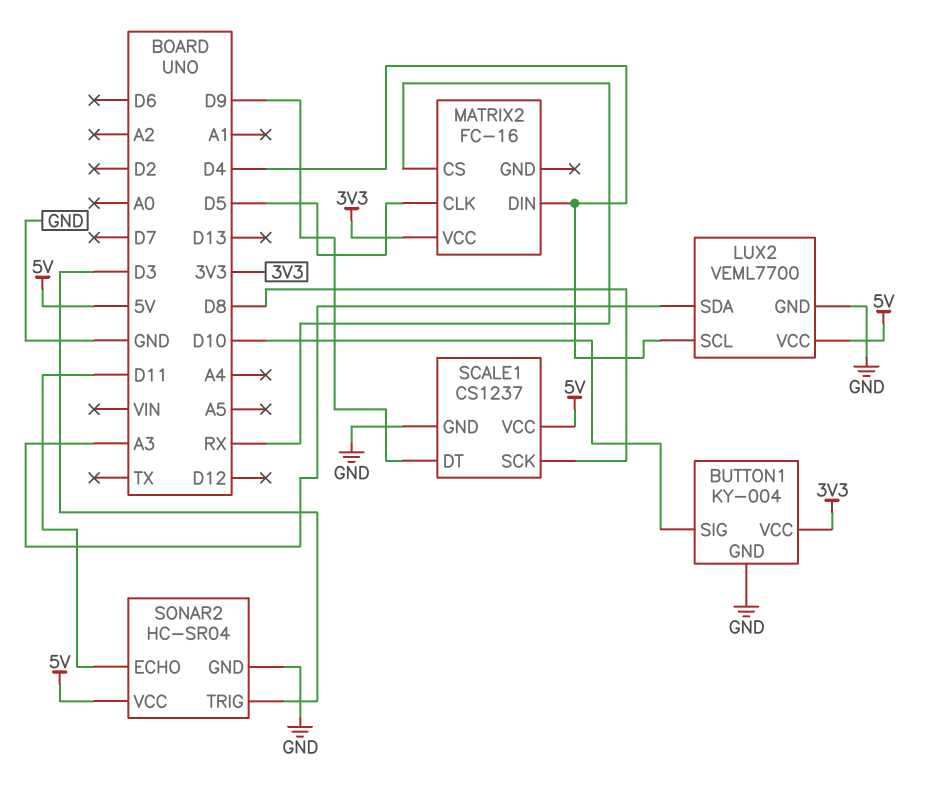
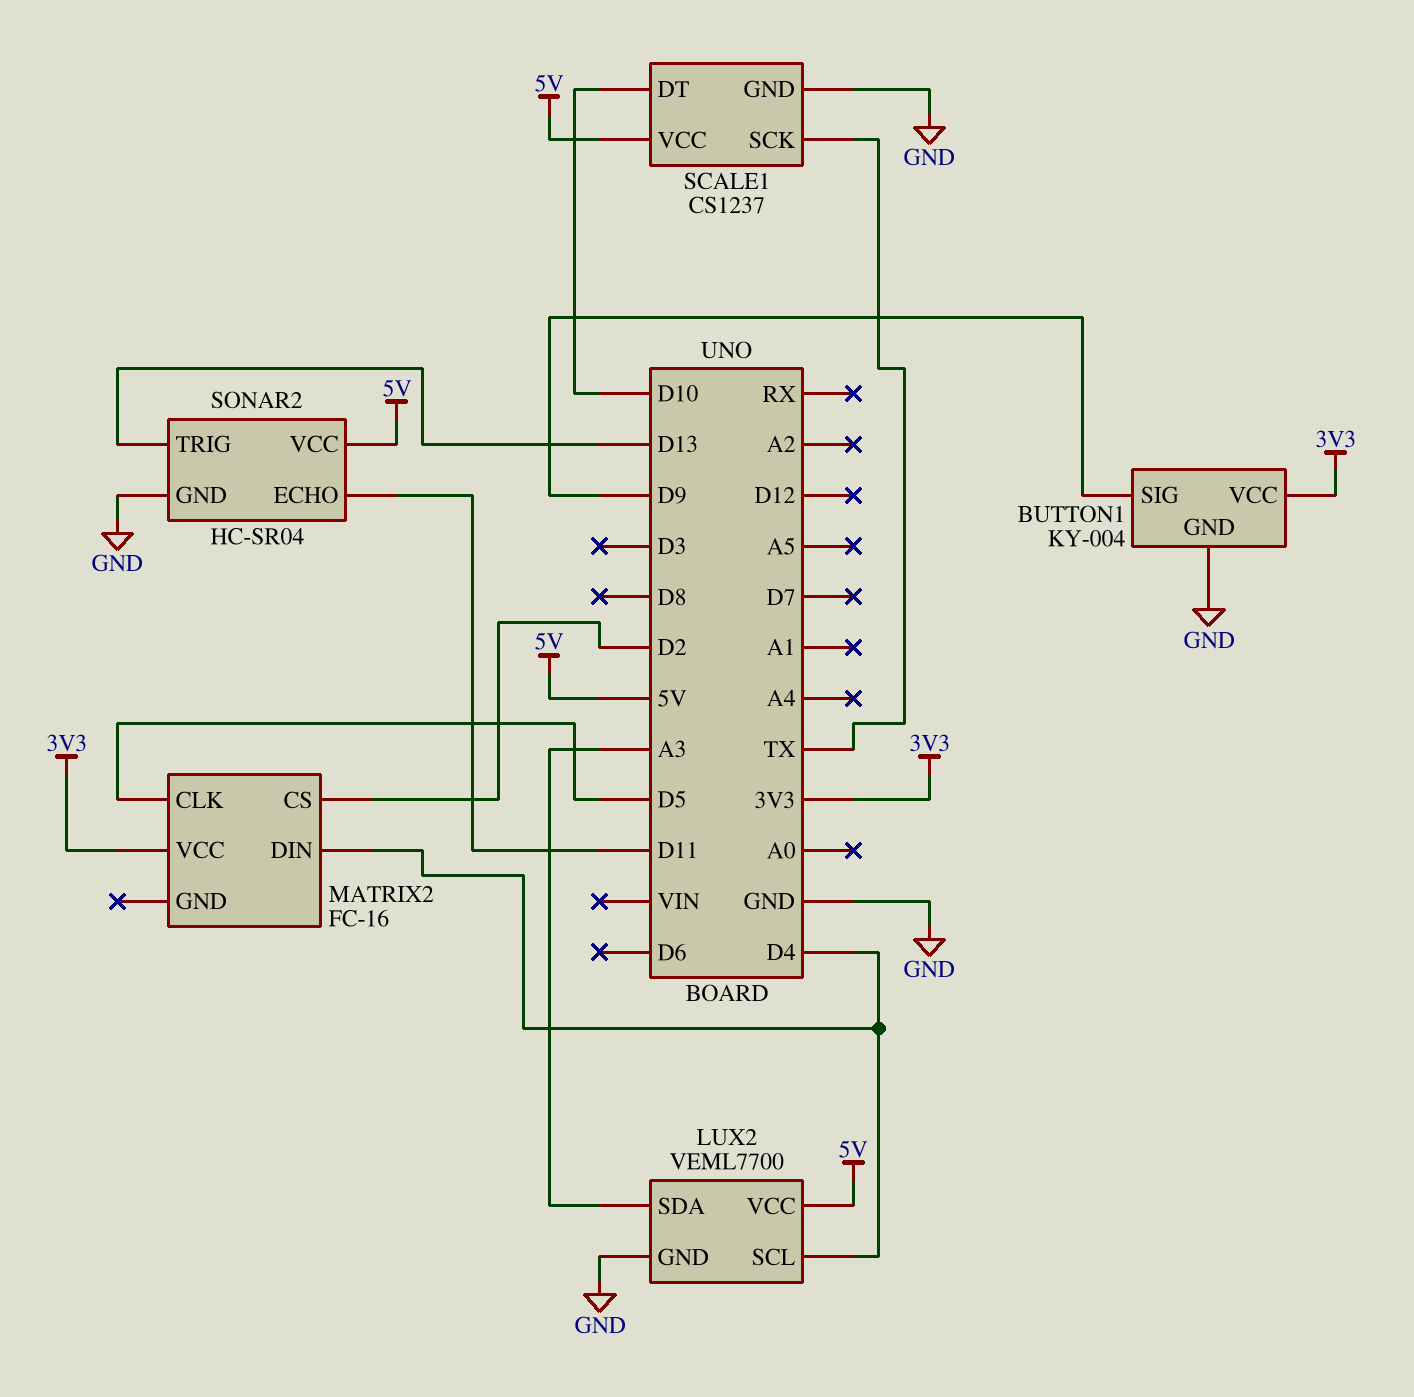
BUTTON1 pin SIG: D10 -> D9
MATRIX2 pin CS: RX -> D2
SCALE1 pin DT: D9 -> D10
SCALE1 pin SCK: D8 -> TX
SONAR2 pin TRIG: D3 -> D13

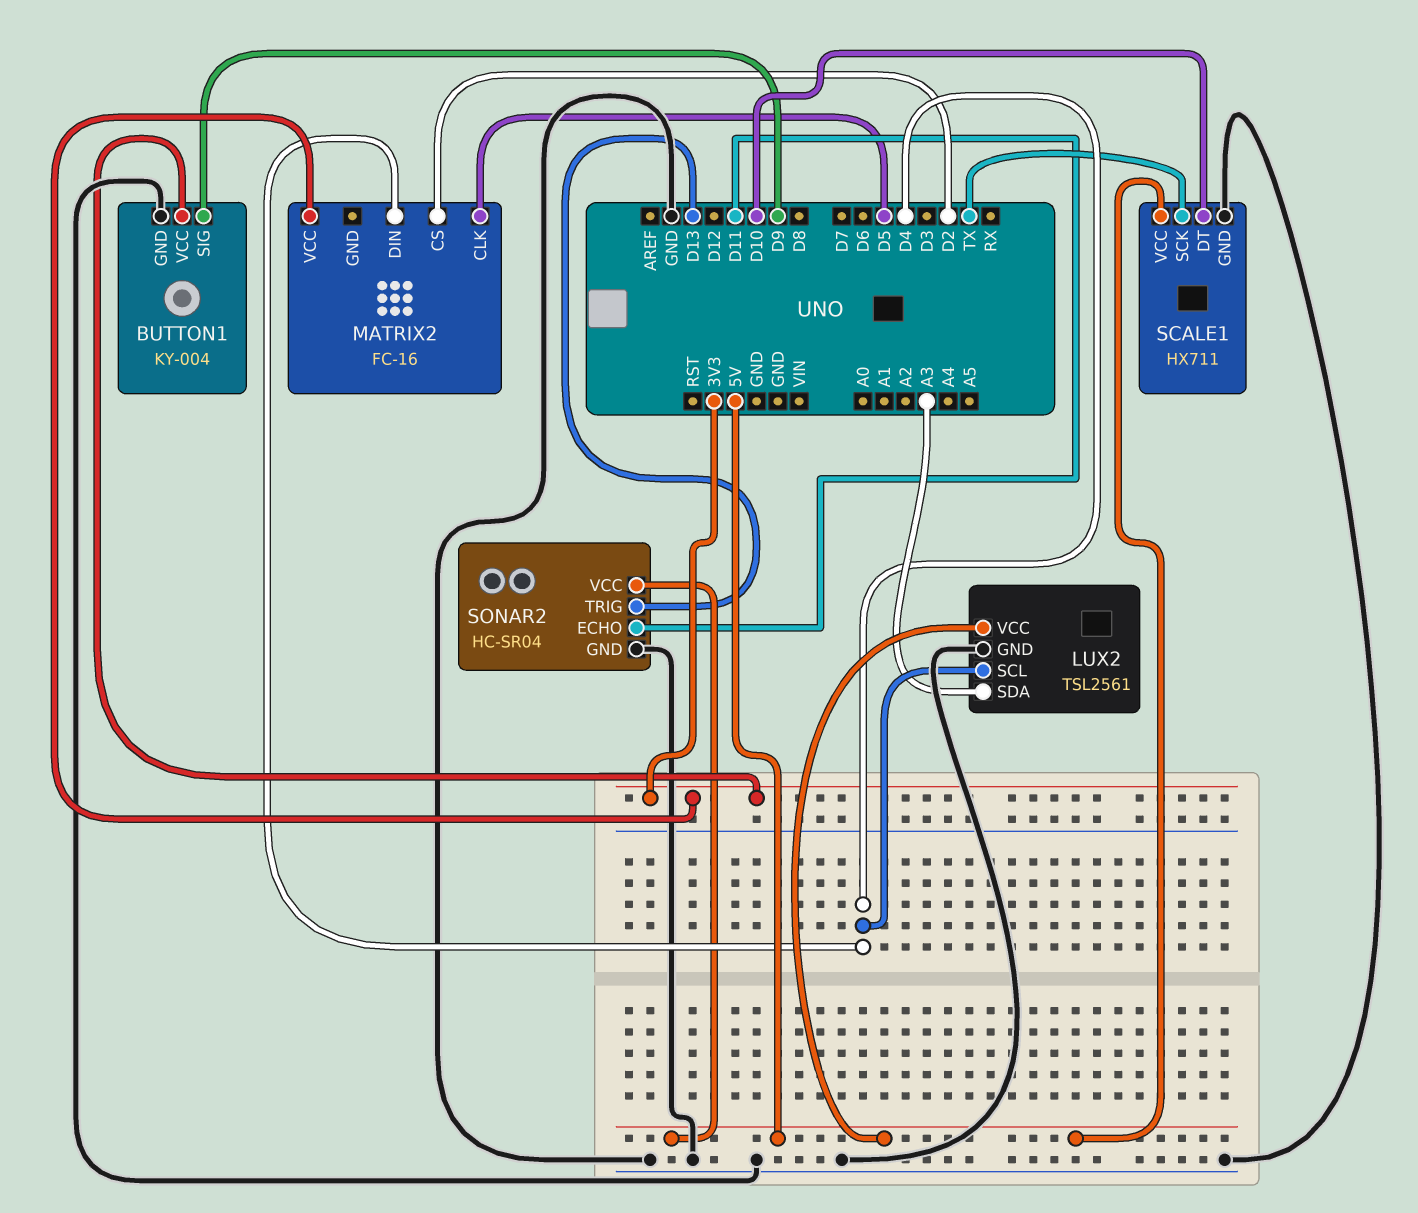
LUX2: VEML7700 -> TSL2561
SCALE1: CS1237 -> HX711

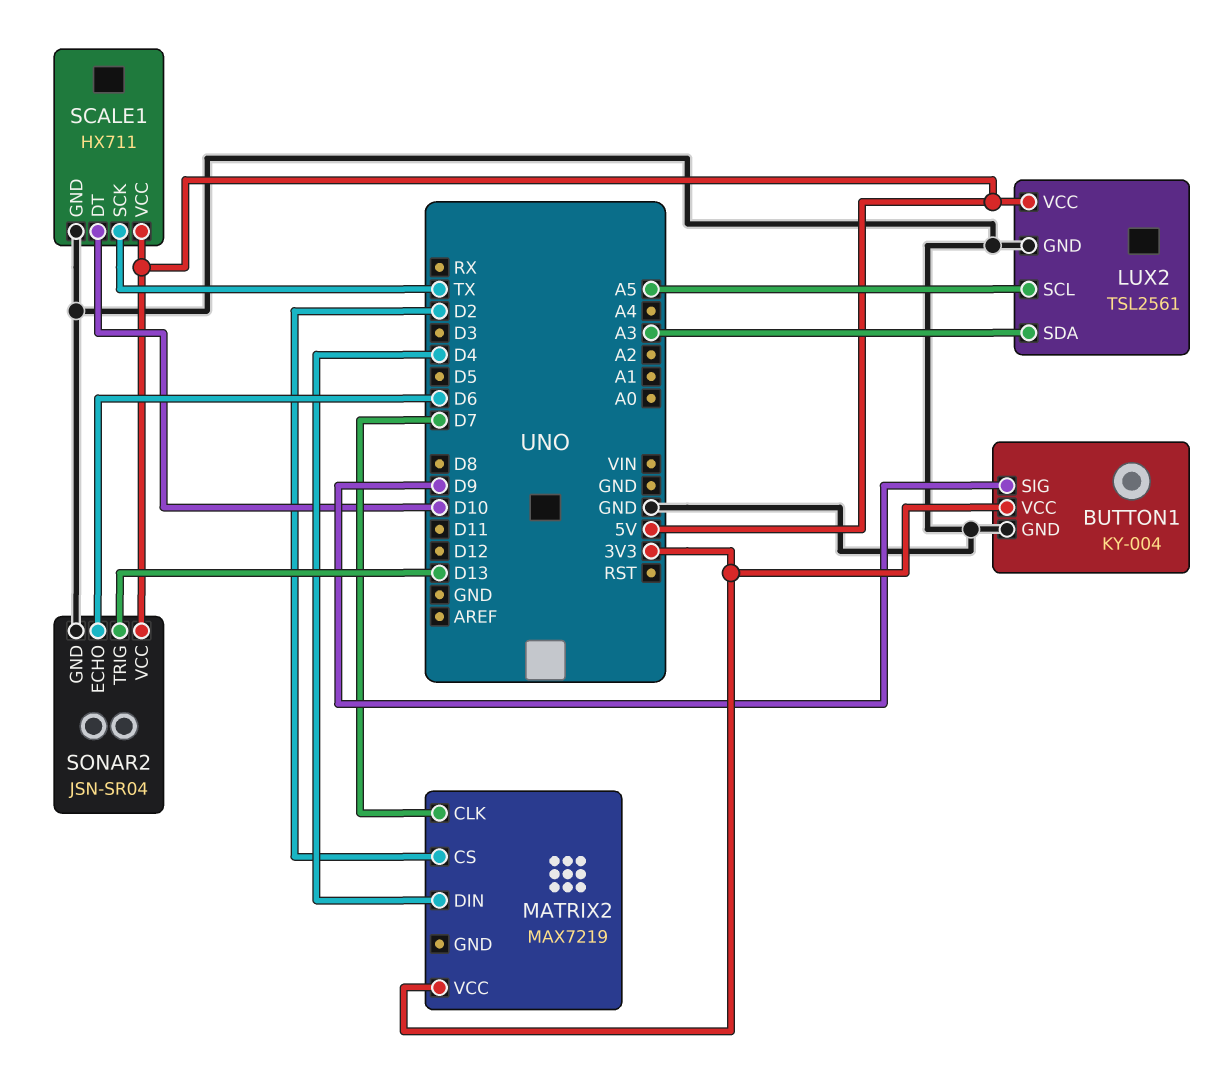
LUX2 pin SCL: D4 -> A5
MATRIX2: FC-16 -> MAX7219
MATRIX2 pin CLK: D5 -> D7
SONAR2: HC-SR04 -> JSN-SR04
SONAR2 pin ECHO: D11 -> D6

